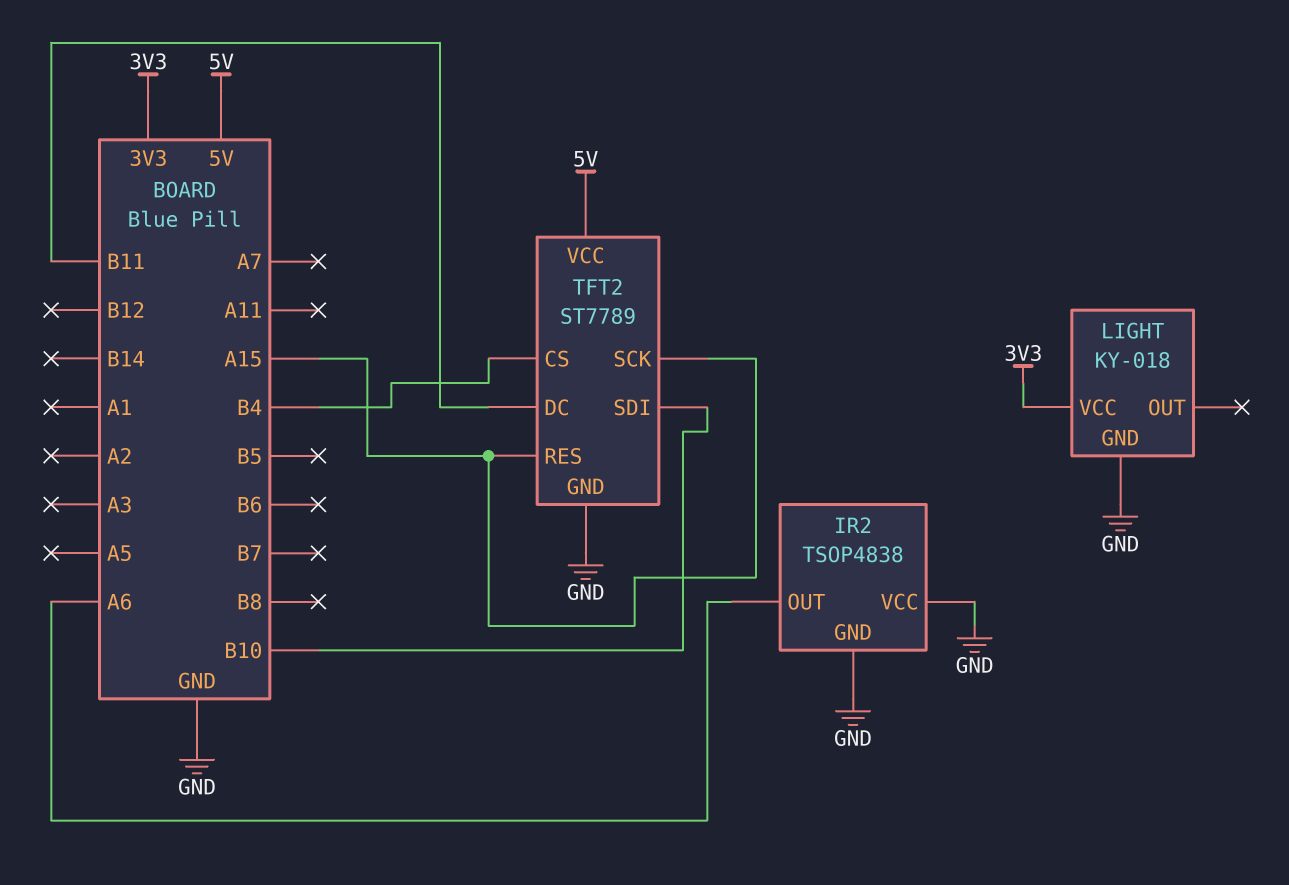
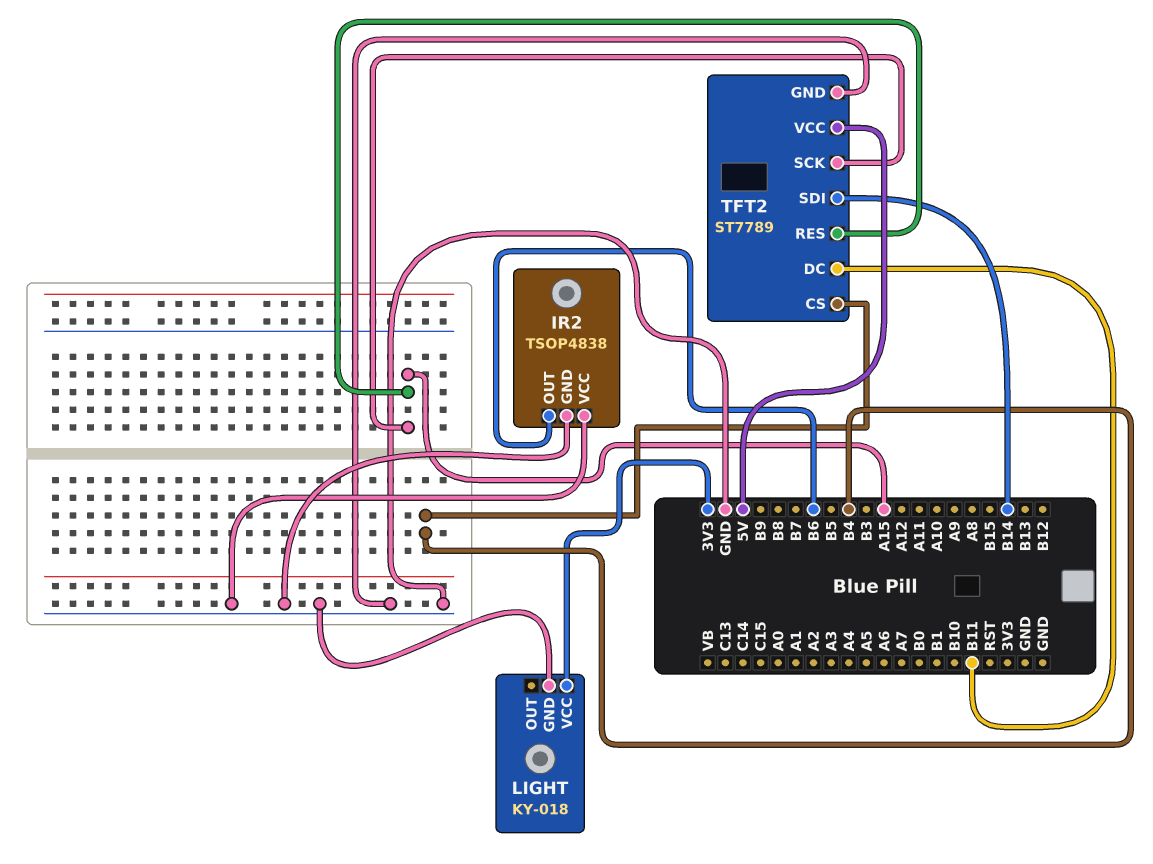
IR2 pin OUT: A6 -> B6
TFT2 pin SDI: B10 -> B14

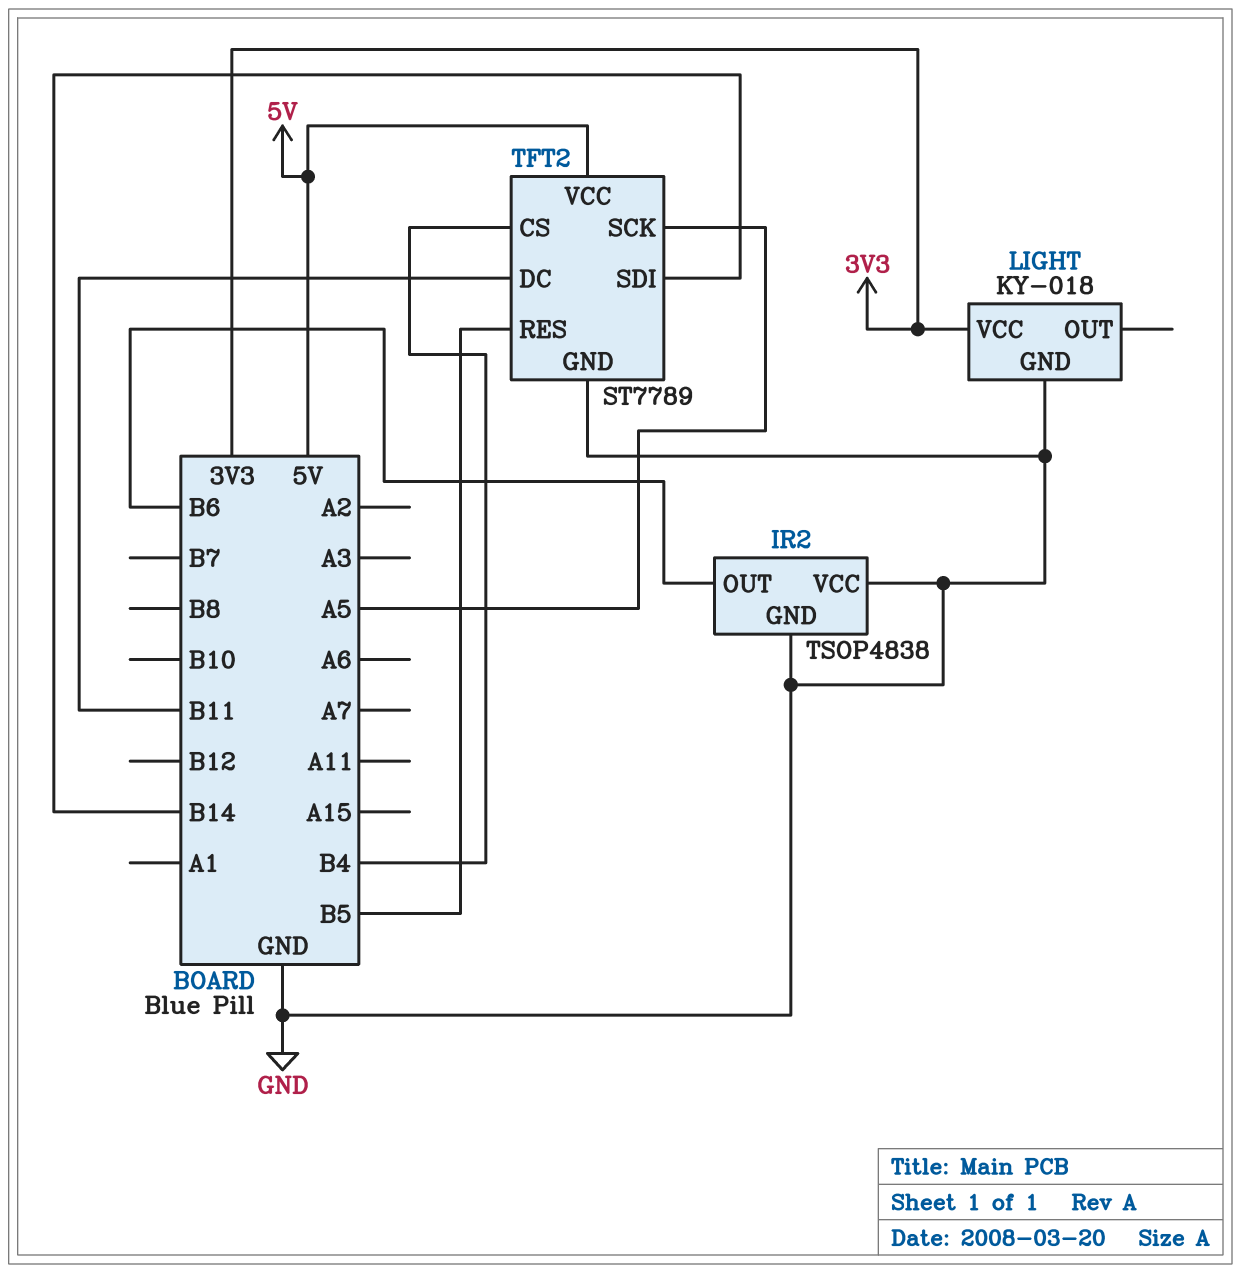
TFT2 pin RES: A15 -> B5
TFT2 pin SCK: A15 -> A5

